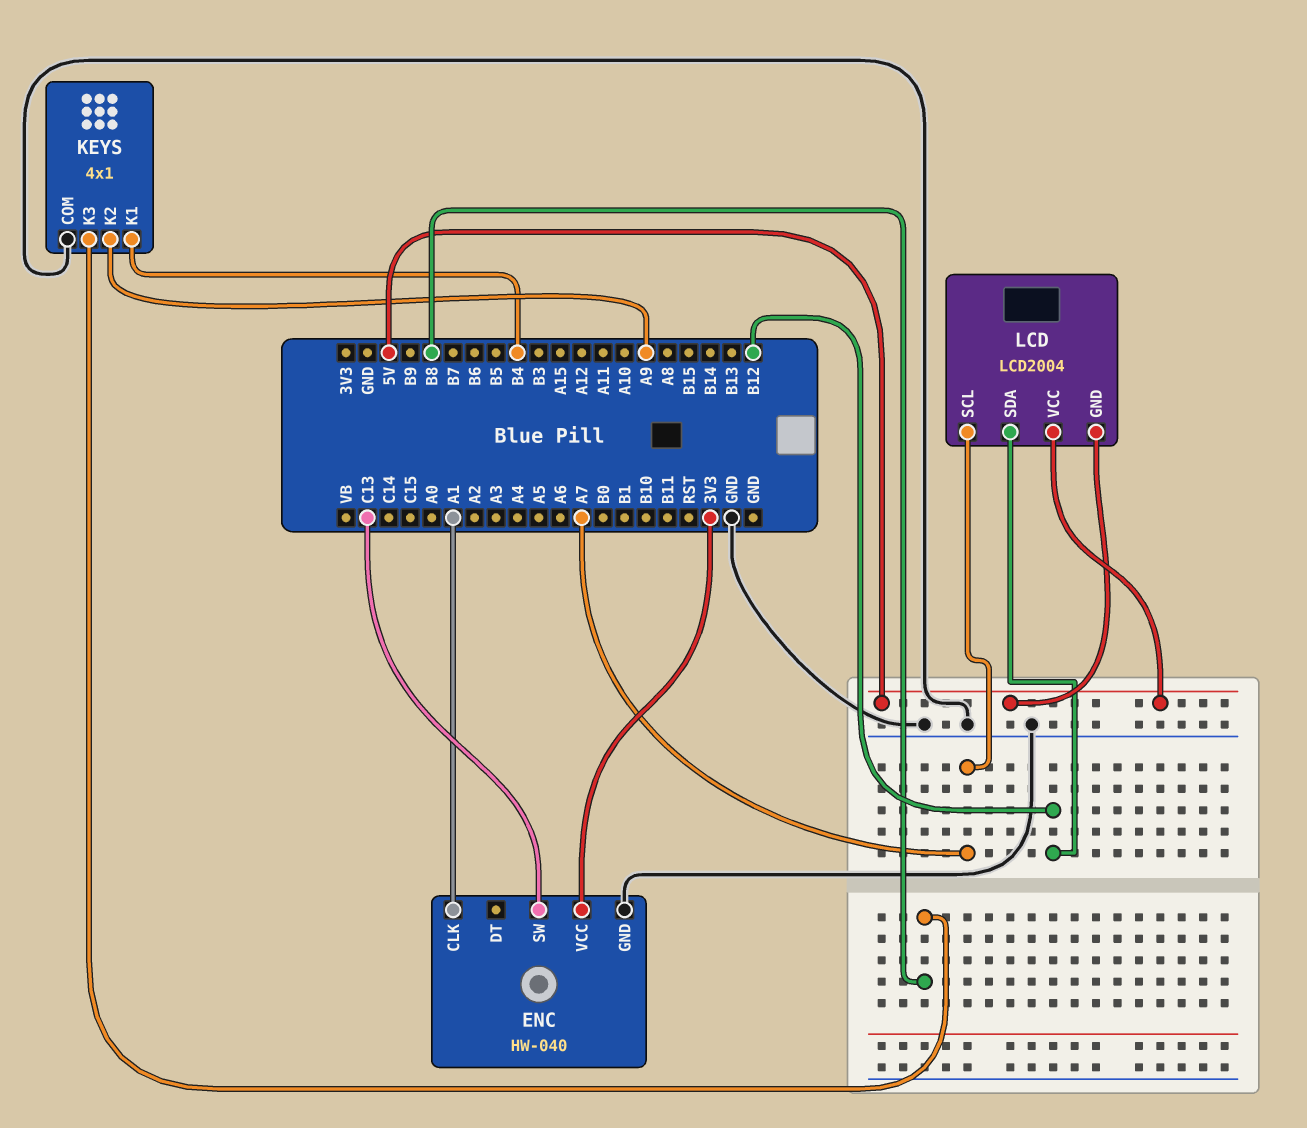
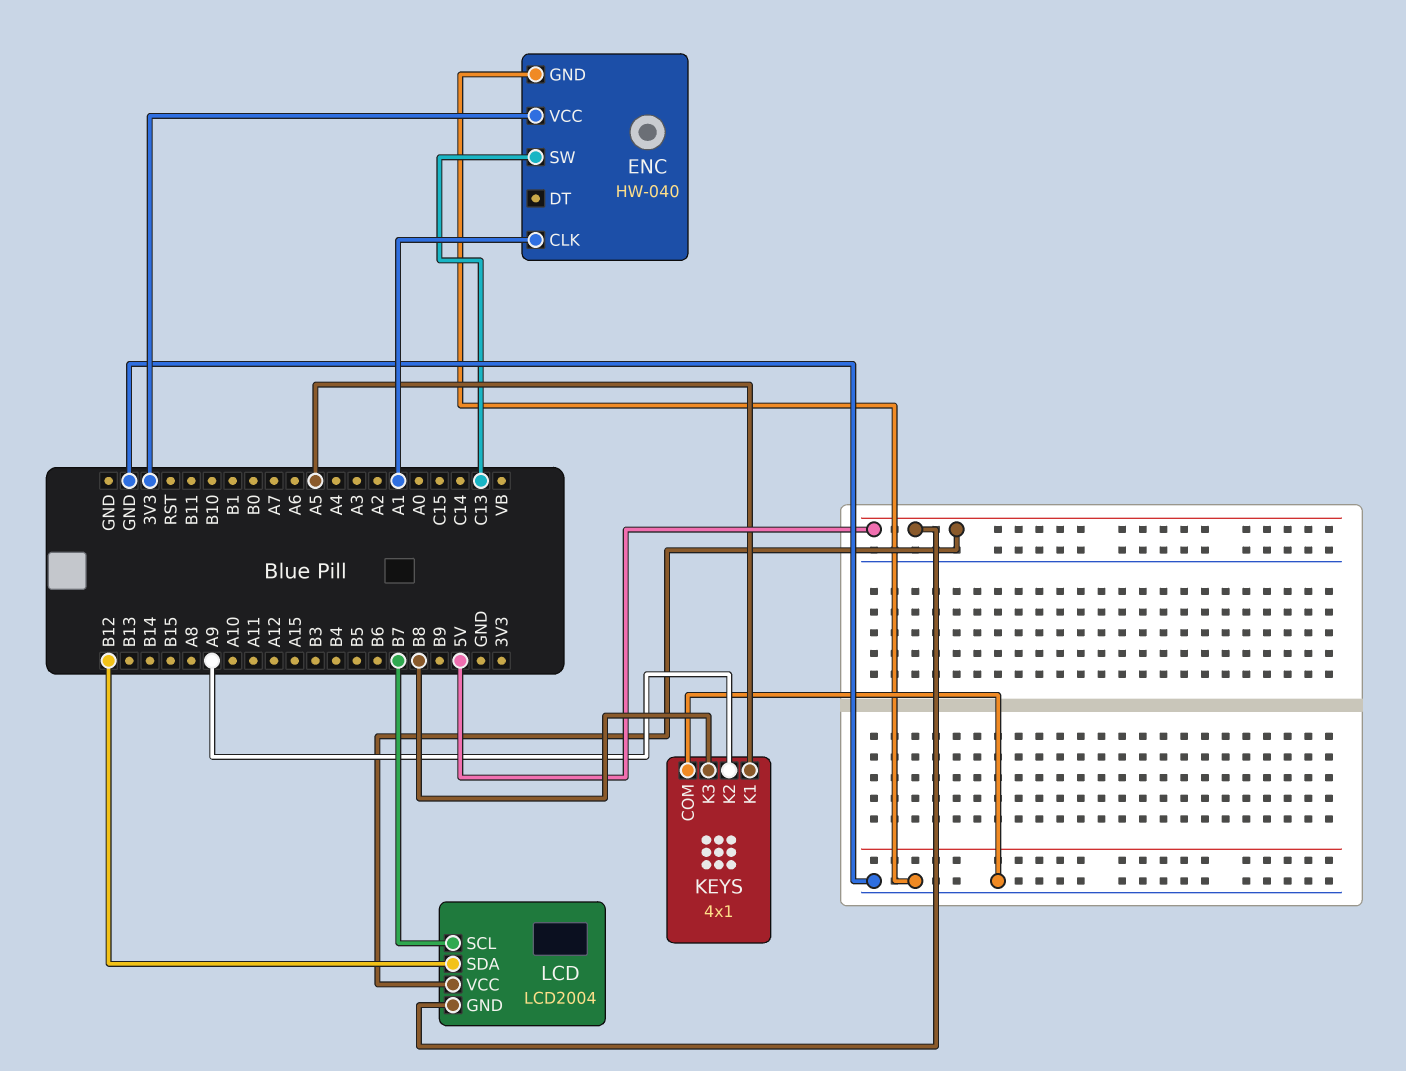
KEYS pin K1: B4 -> A5
LCD pin SCL: A7 -> B7

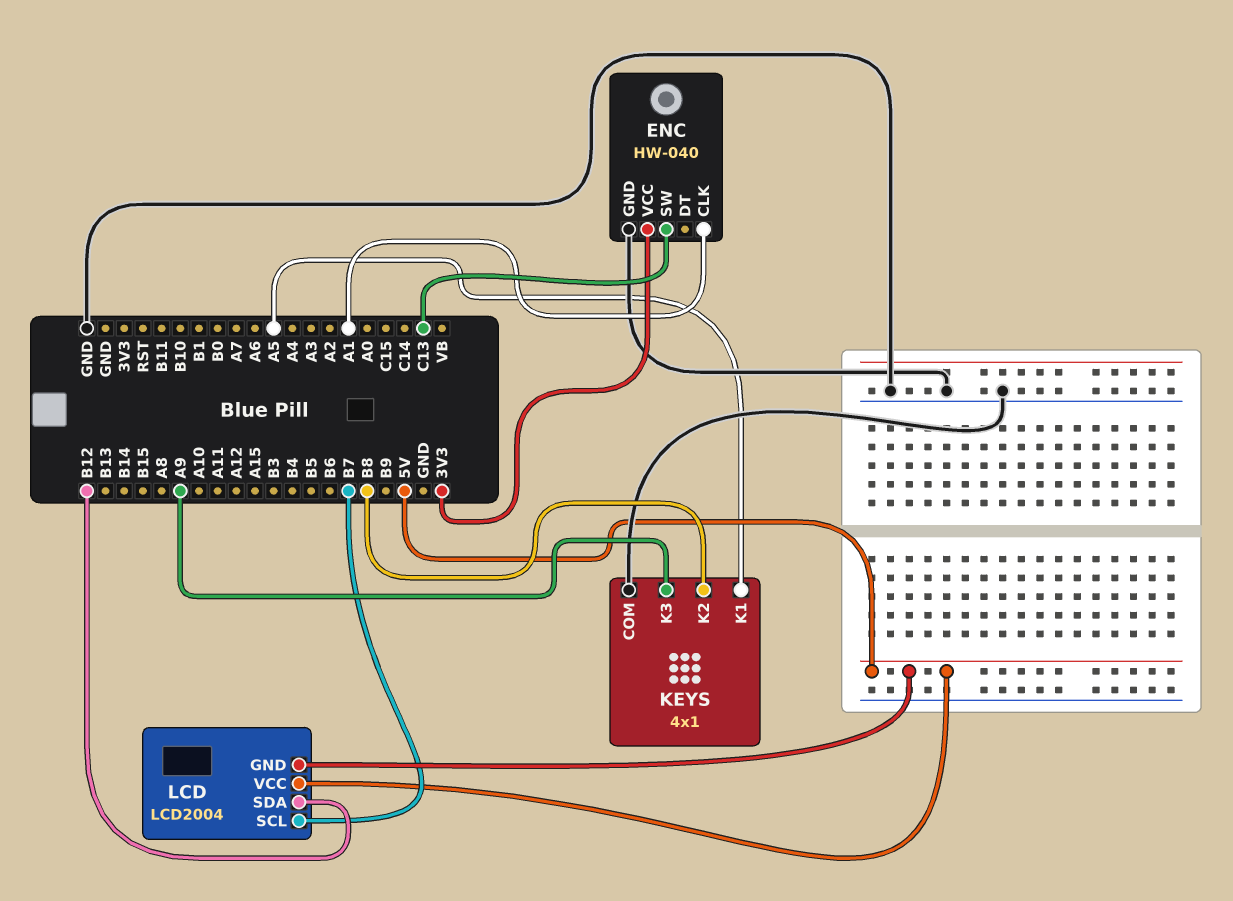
KEYS pin K2: A9 -> B8
KEYS pin K3: B8 -> A9

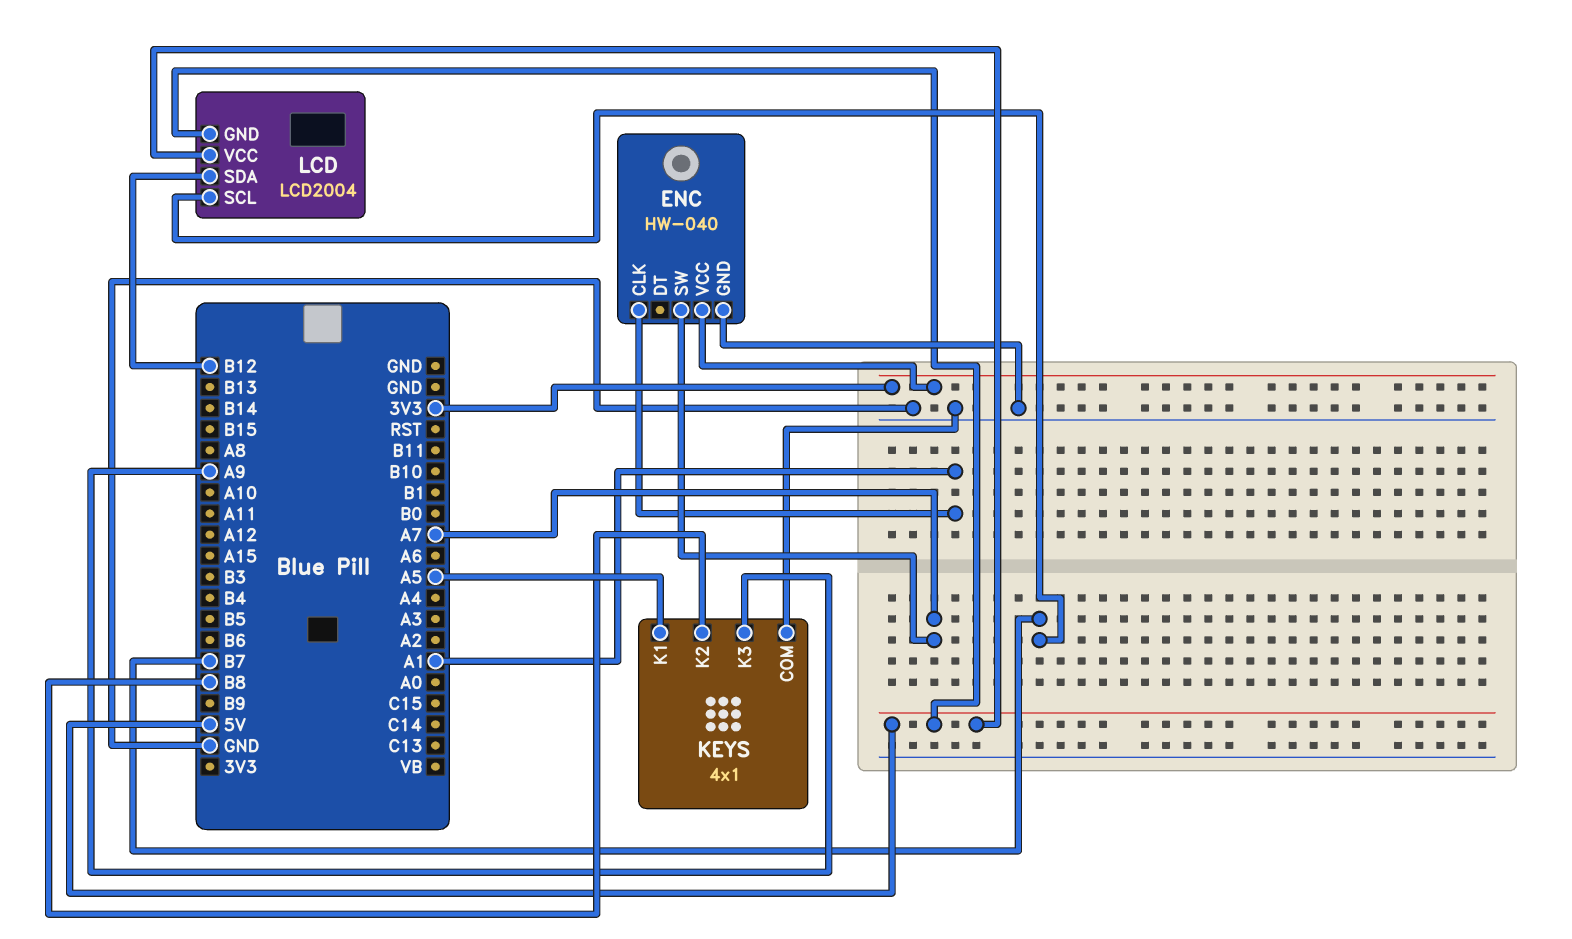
ENC pin SW: C13 -> A7

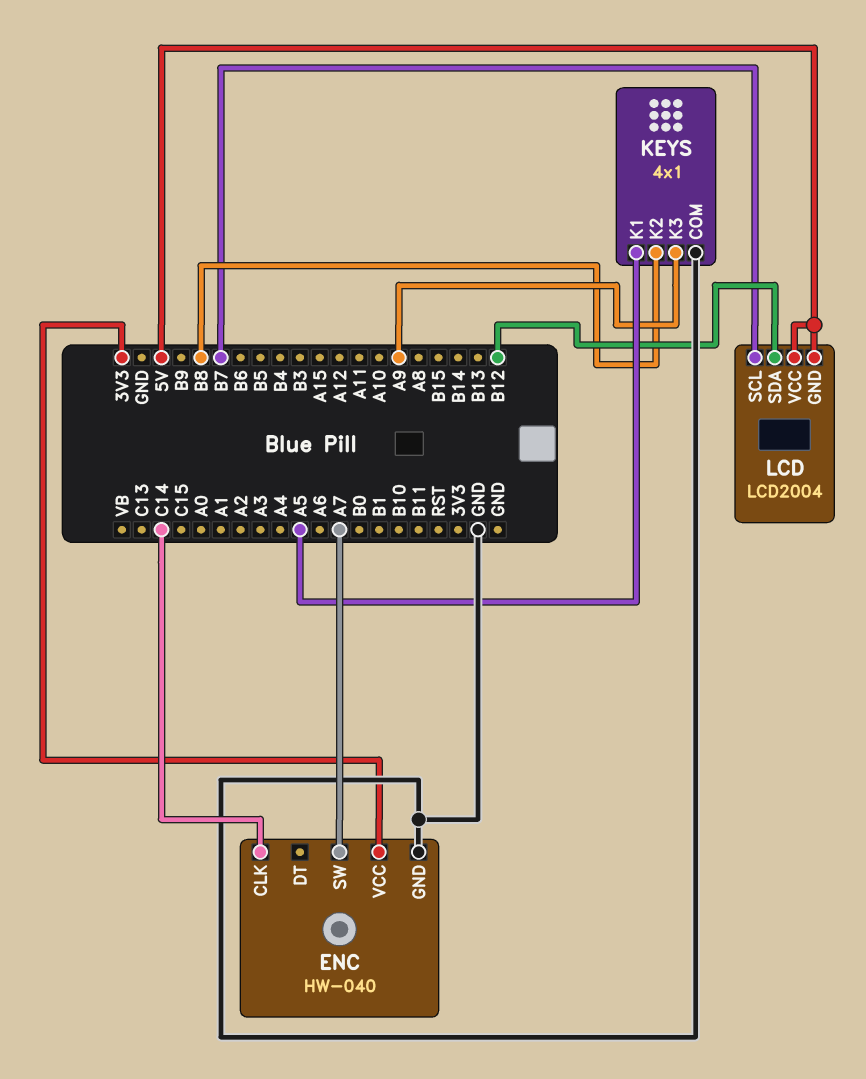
ENC pin CLK: A1 -> C14

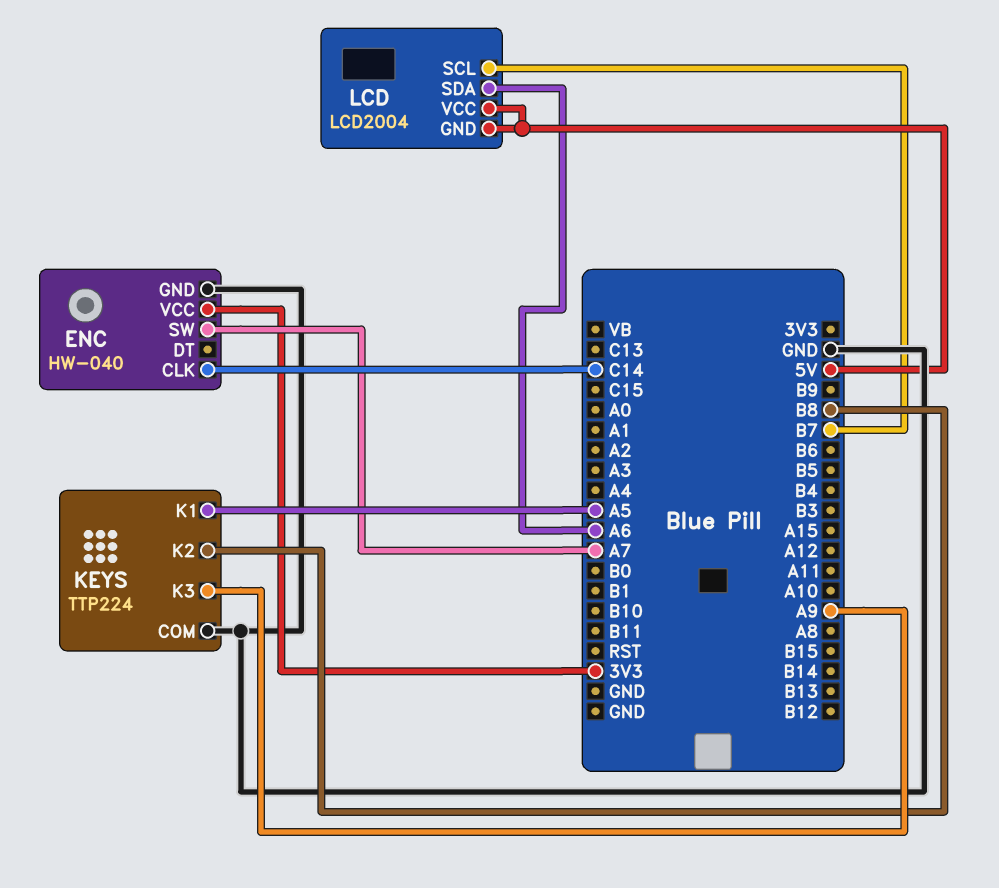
KEYS: 4x1 -> TTP224
LCD pin SDA: B12 -> A6

